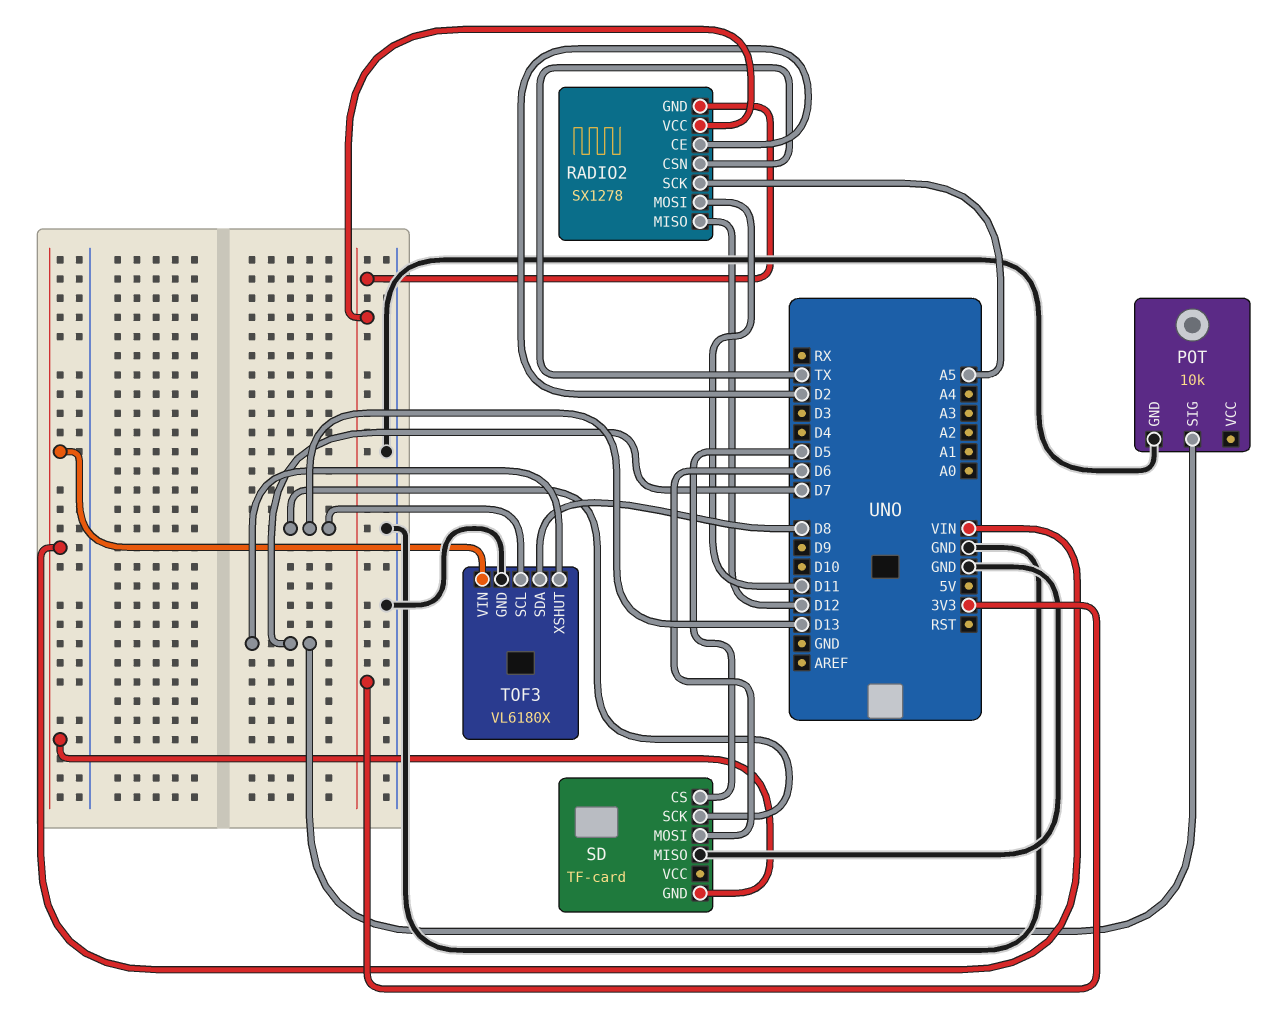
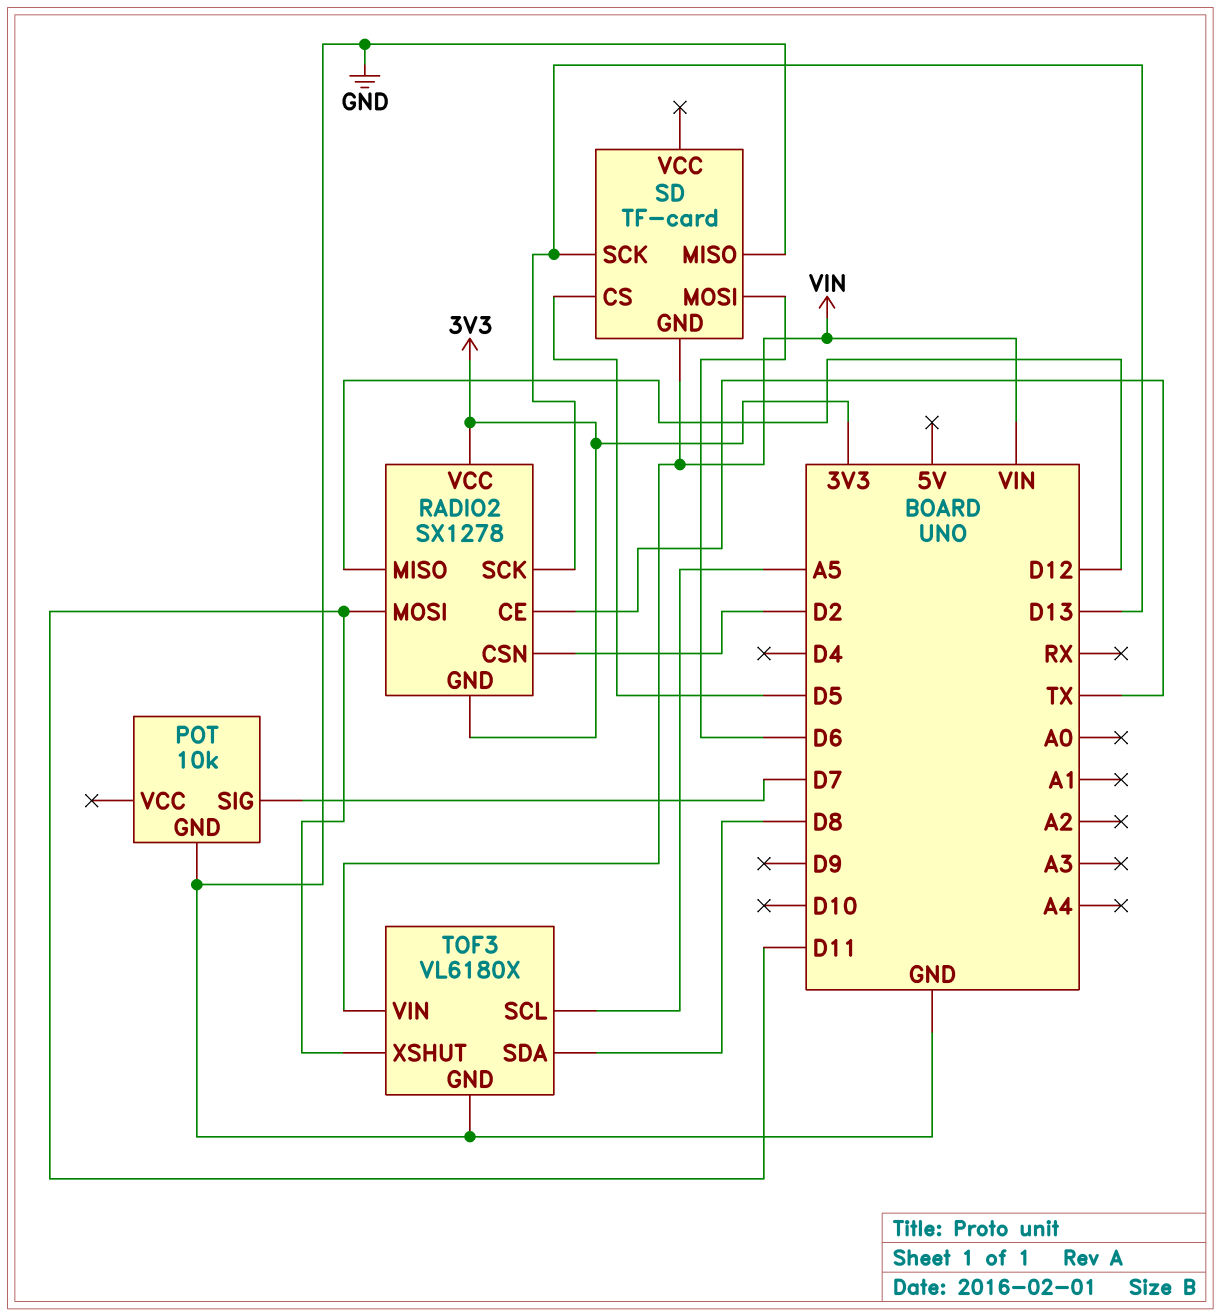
RADIO2 pin CE: D2 -> TX
RADIO2 pin CSN: TX -> D2
RADIO2 pin SCK: A5 -> D13
TOF3 pin SCL: D13 -> A5
TOF3 pin XSHUT: D7 -> D11

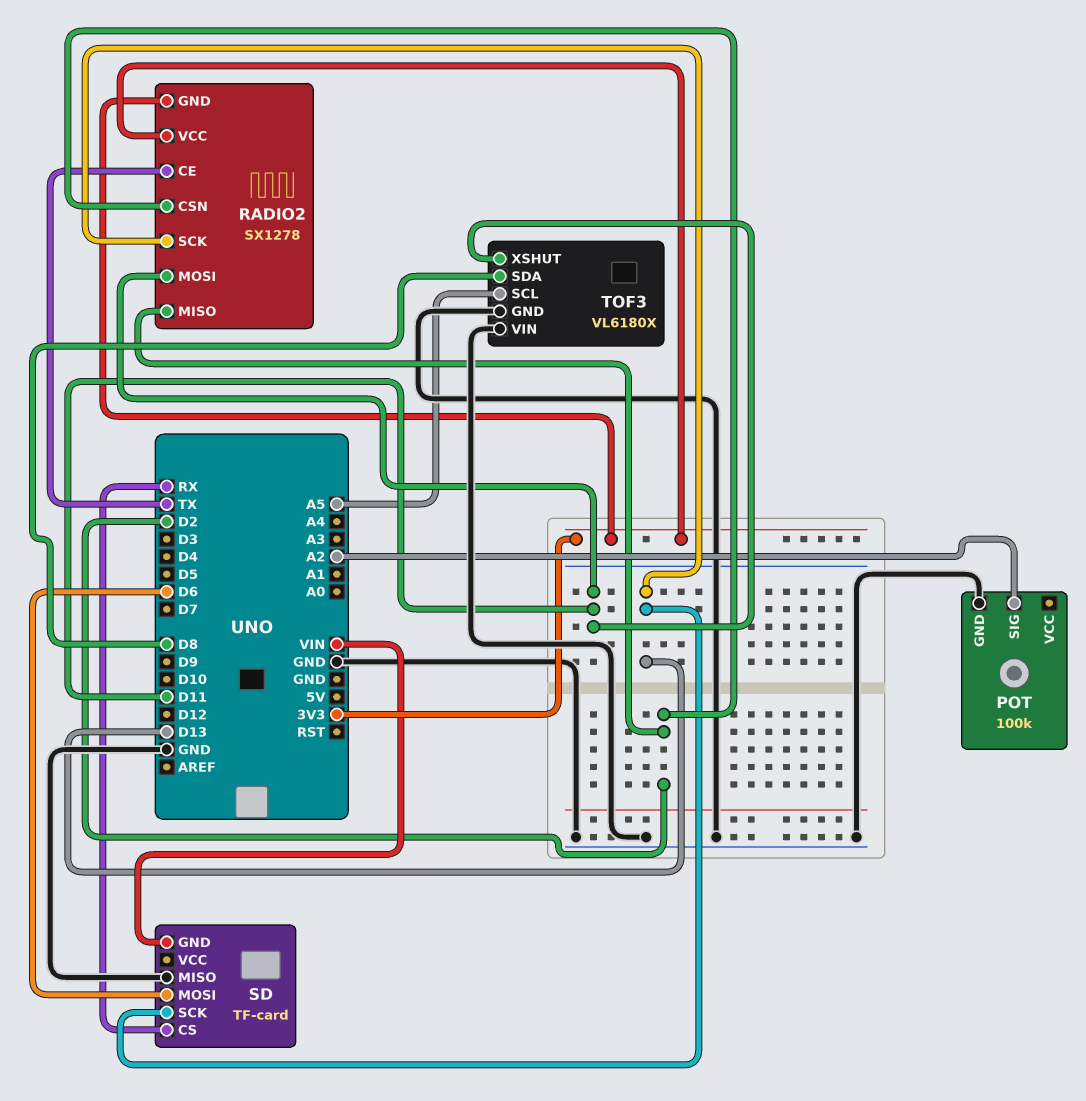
POT: 10k -> 100k
POT pin SIG: D7 -> A2
RADIO2 pin MISO: D12 -> D2
SD pin CS: D5 -> RX
TOF3 pin VIN: VIN -> GND

